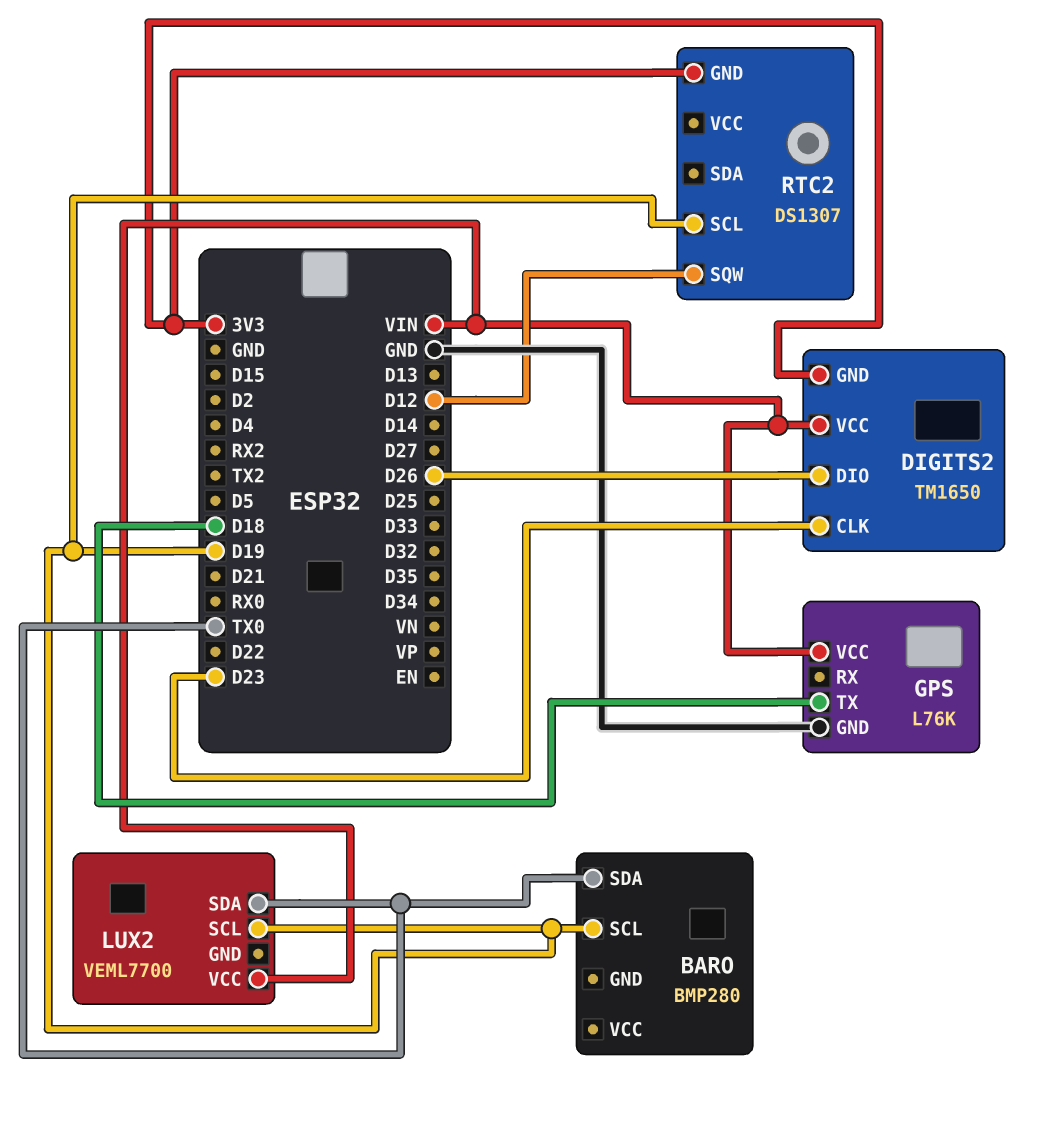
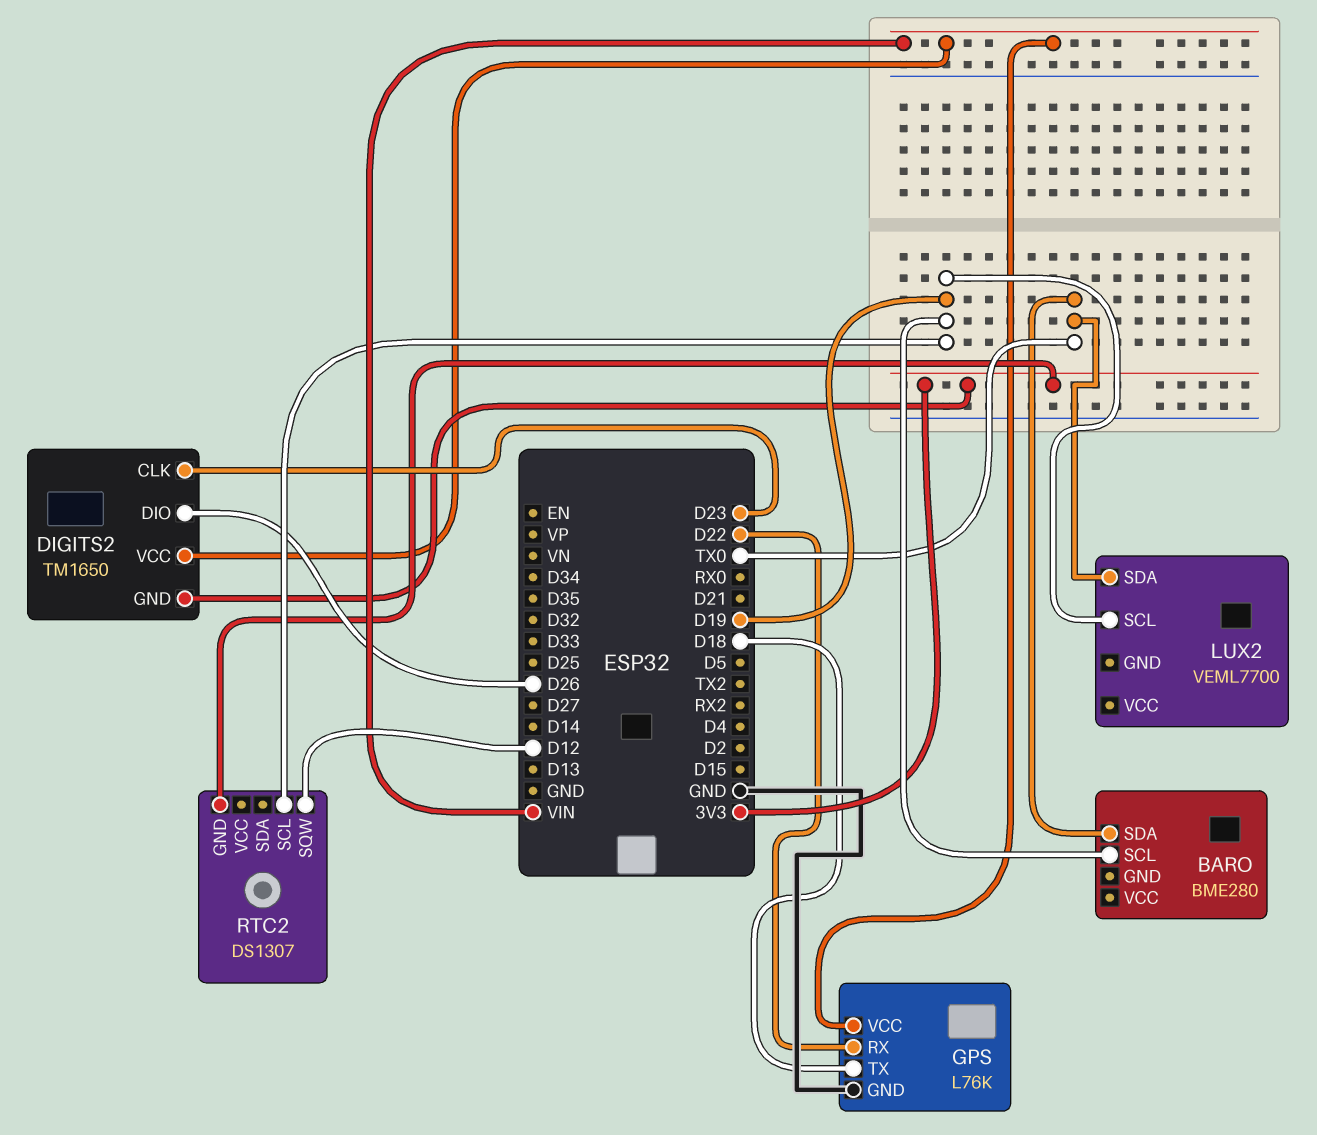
BARO: BMP280 -> BME280
GPS pin RX: none -> D22
LUX2 pin VCC: VIN -> none

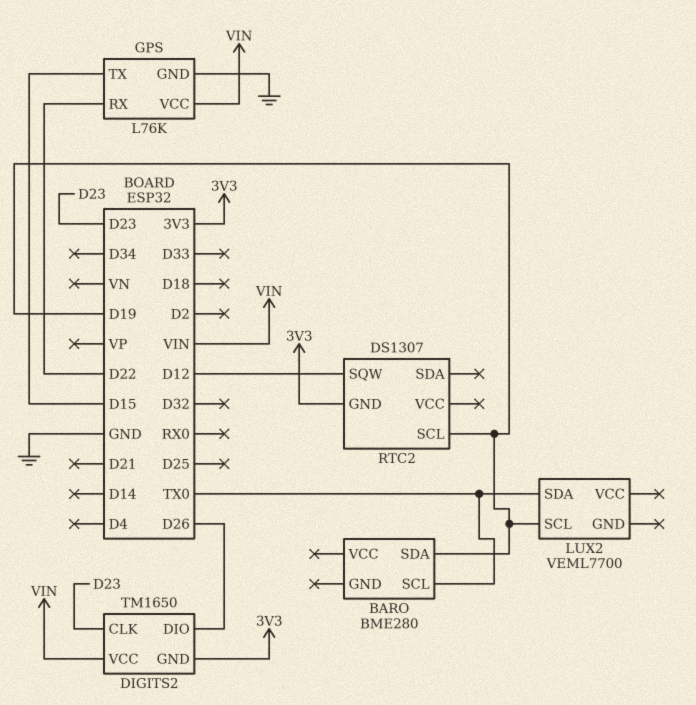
BARO pin SCL: D19 -> TX0
BARO pin SDA: TX0 -> D19
GPS pin TX: D18 -> D15

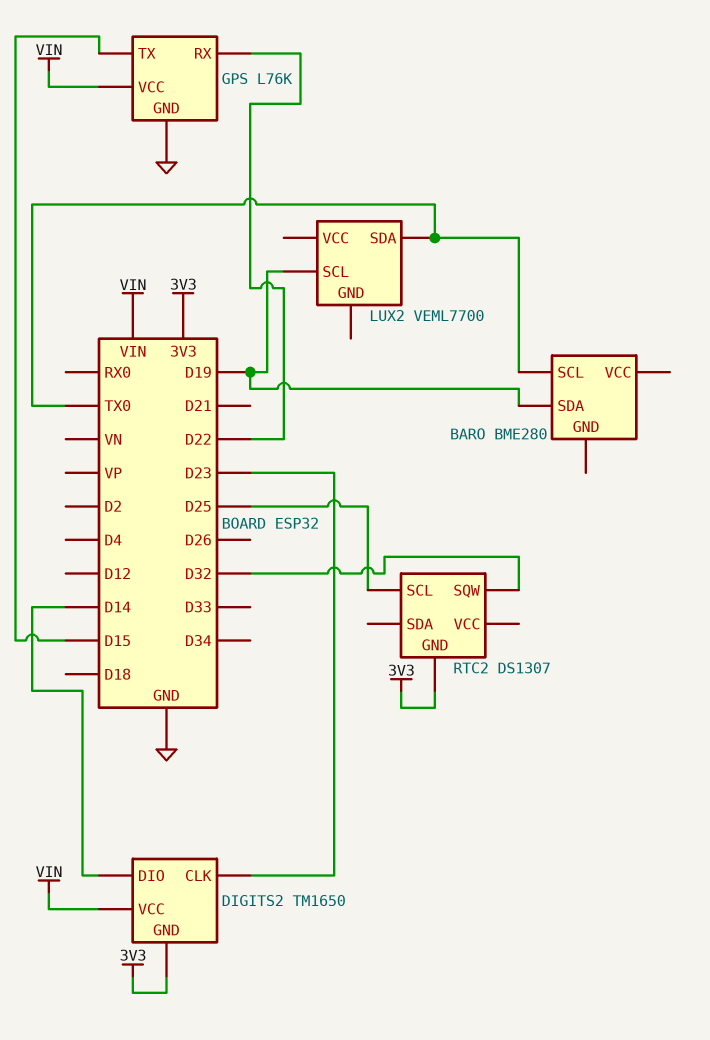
DIGITS2 pin DIO: D26 -> D14
RTC2 pin SCL: D19 -> D25
RTC2 pin SQW: D12 -> D32

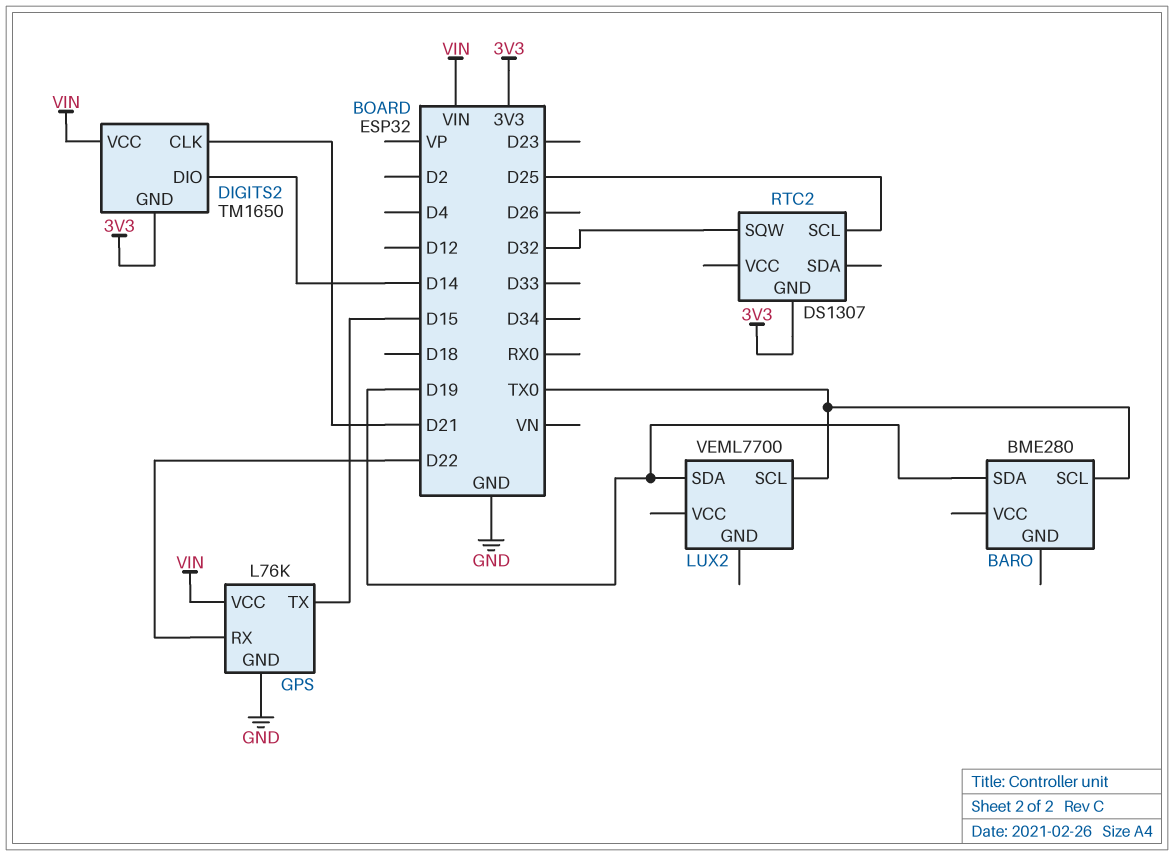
DIGITS2 pin CLK: D23 -> D21
LUX2 pin SCL: D19 -> TX0
LUX2 pin SDA: TX0 -> D19

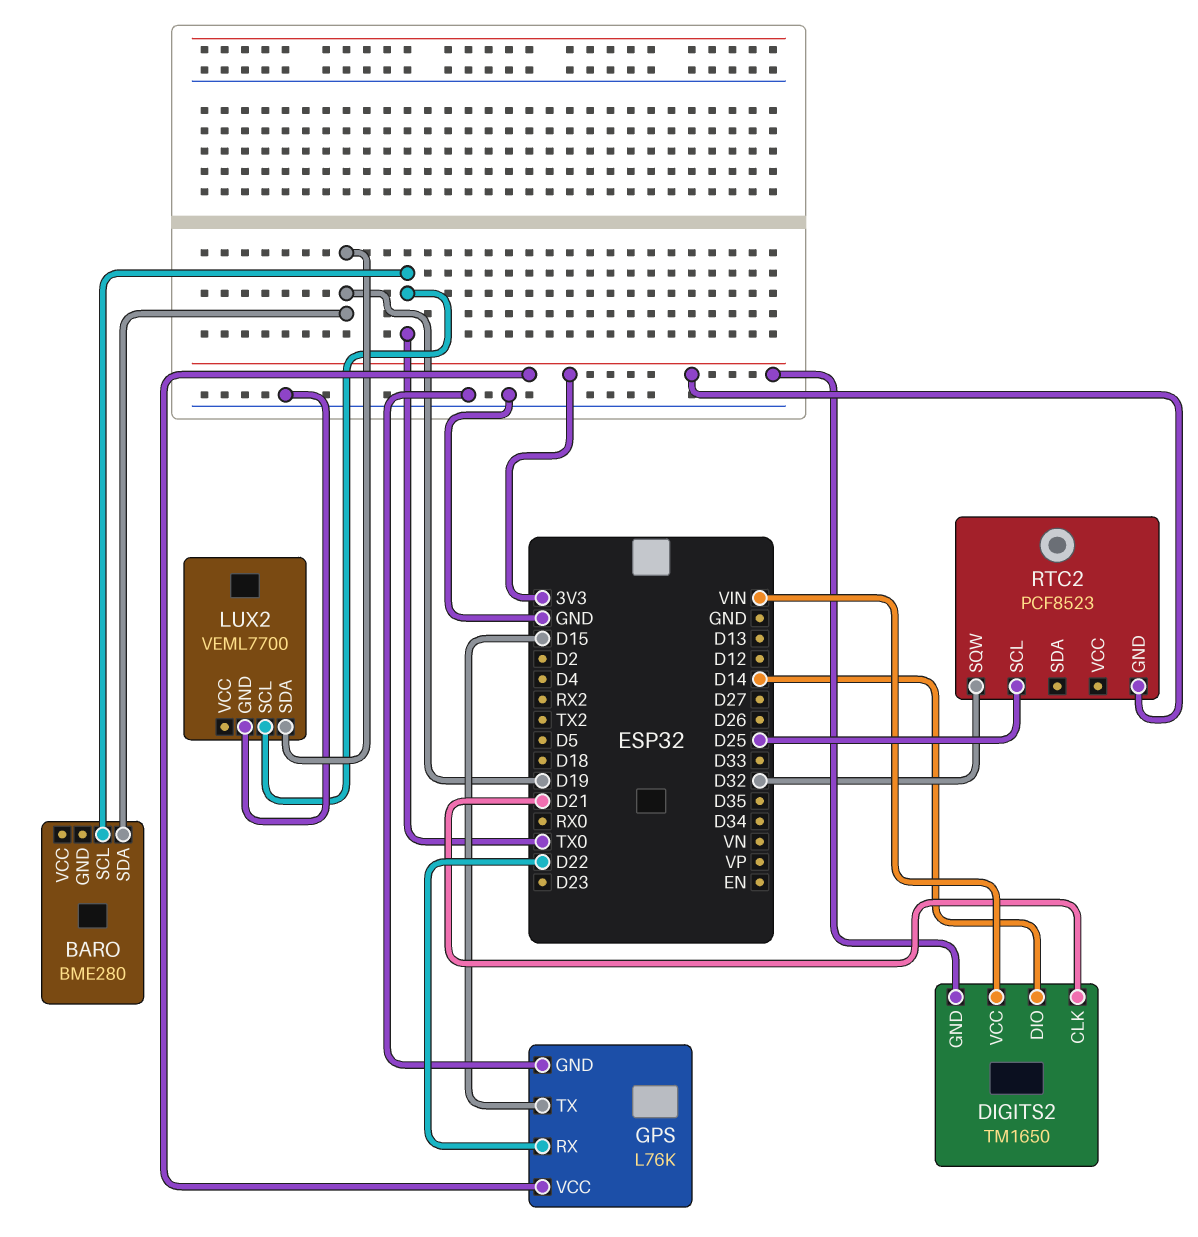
GPS pin VCC: VIN -> 3V3
LUX2 pin GND: none -> GND
RTC2: DS1307 -> PCF8523

